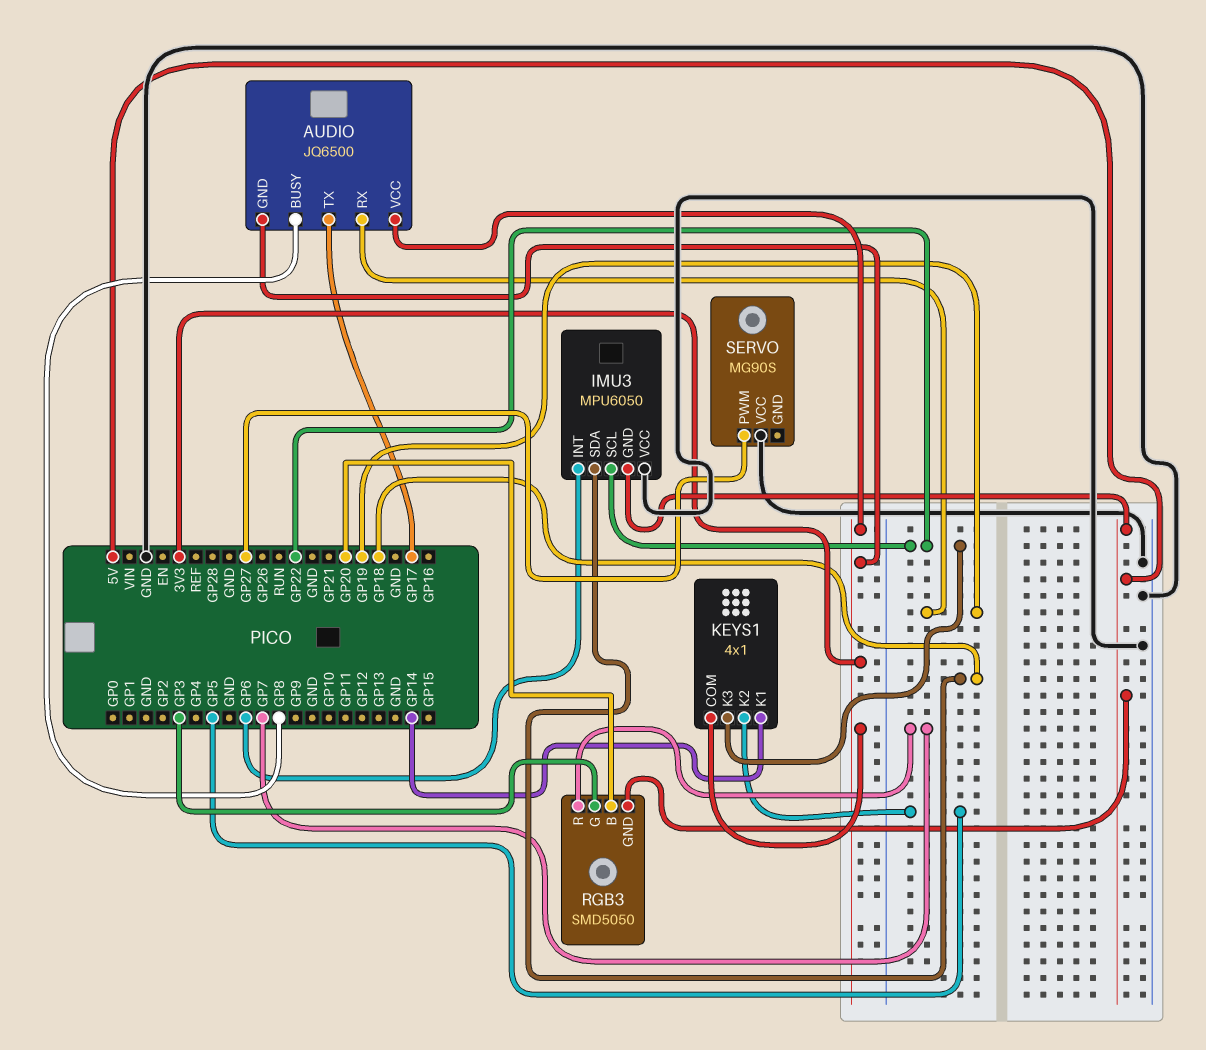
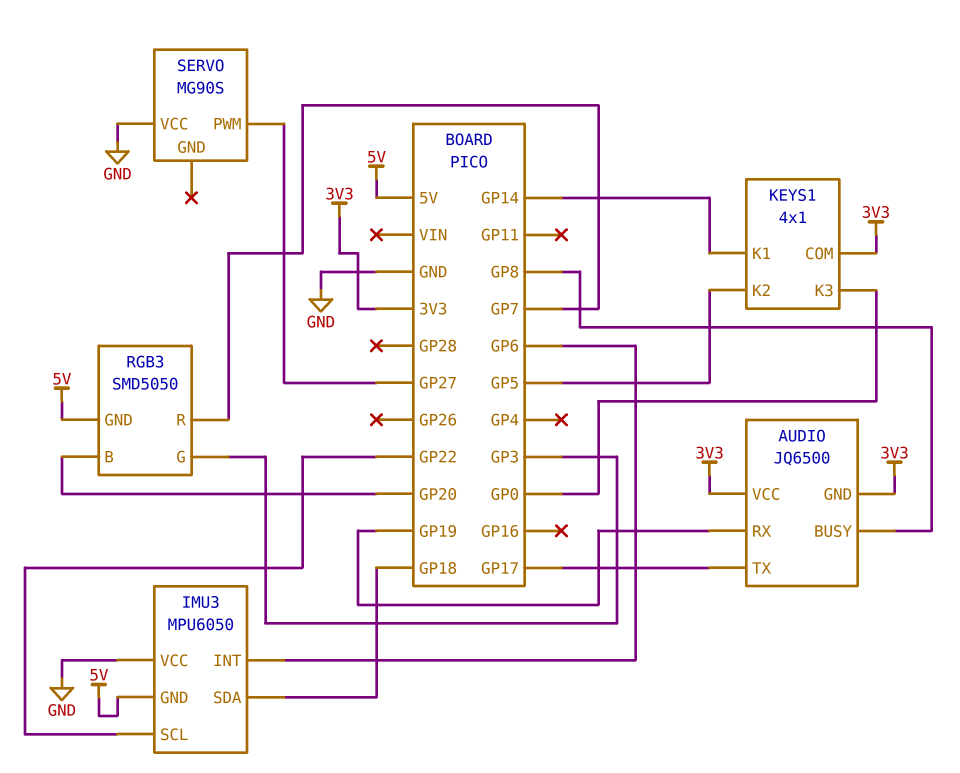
KEYS1 pin K3: GP22 -> GP0

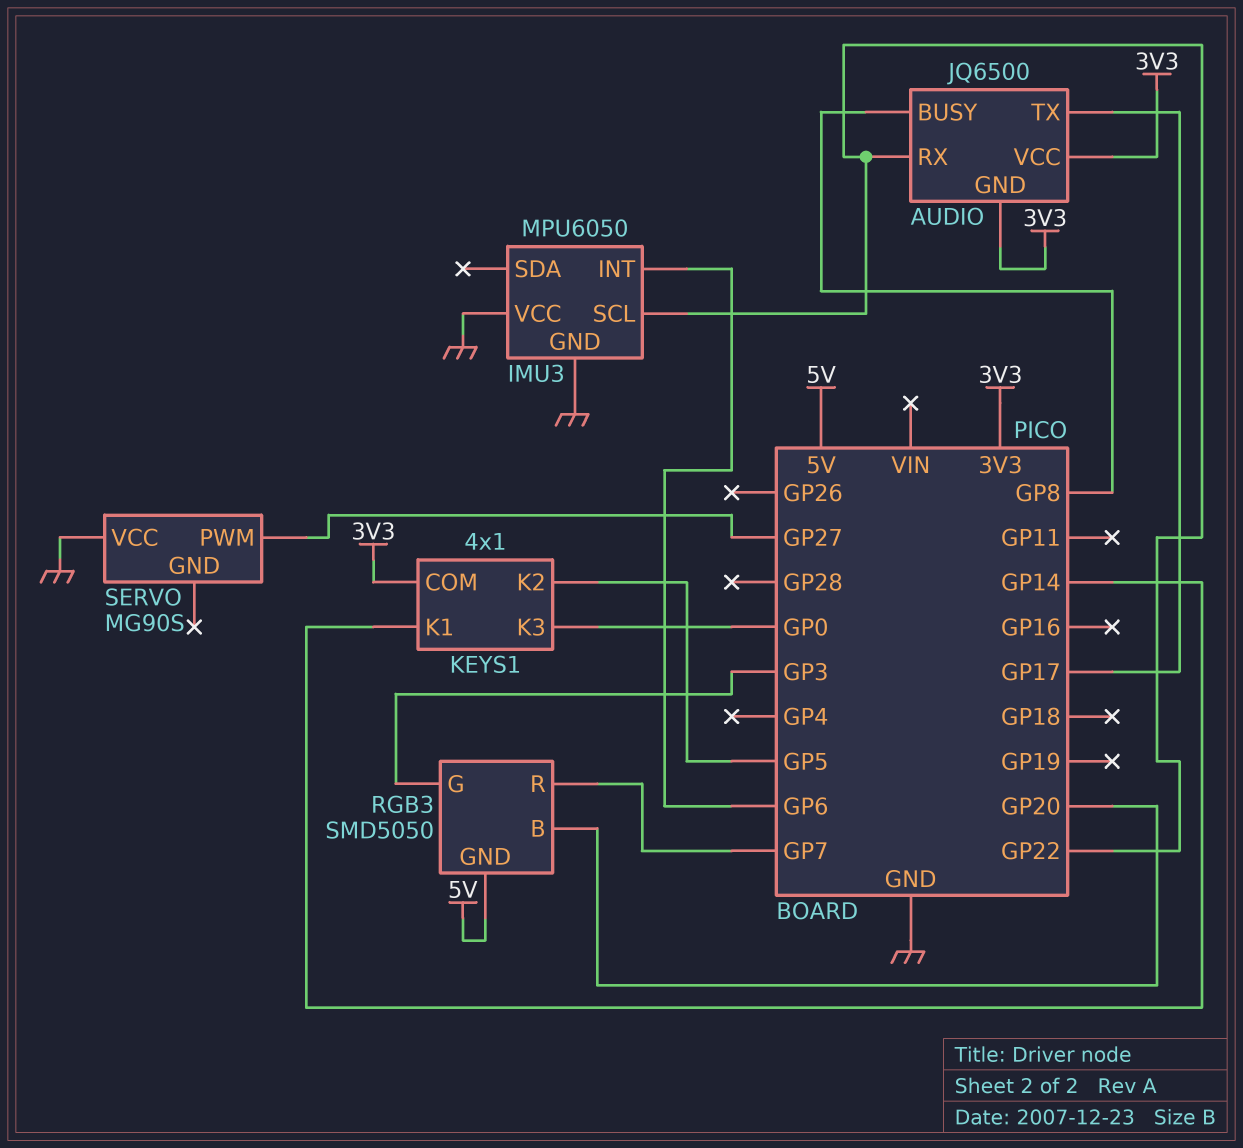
AUDIO pin RX: GP19 -> GP22
IMU3 pin GND: 5V -> GND
IMU3 pin SDA: GP18 -> none

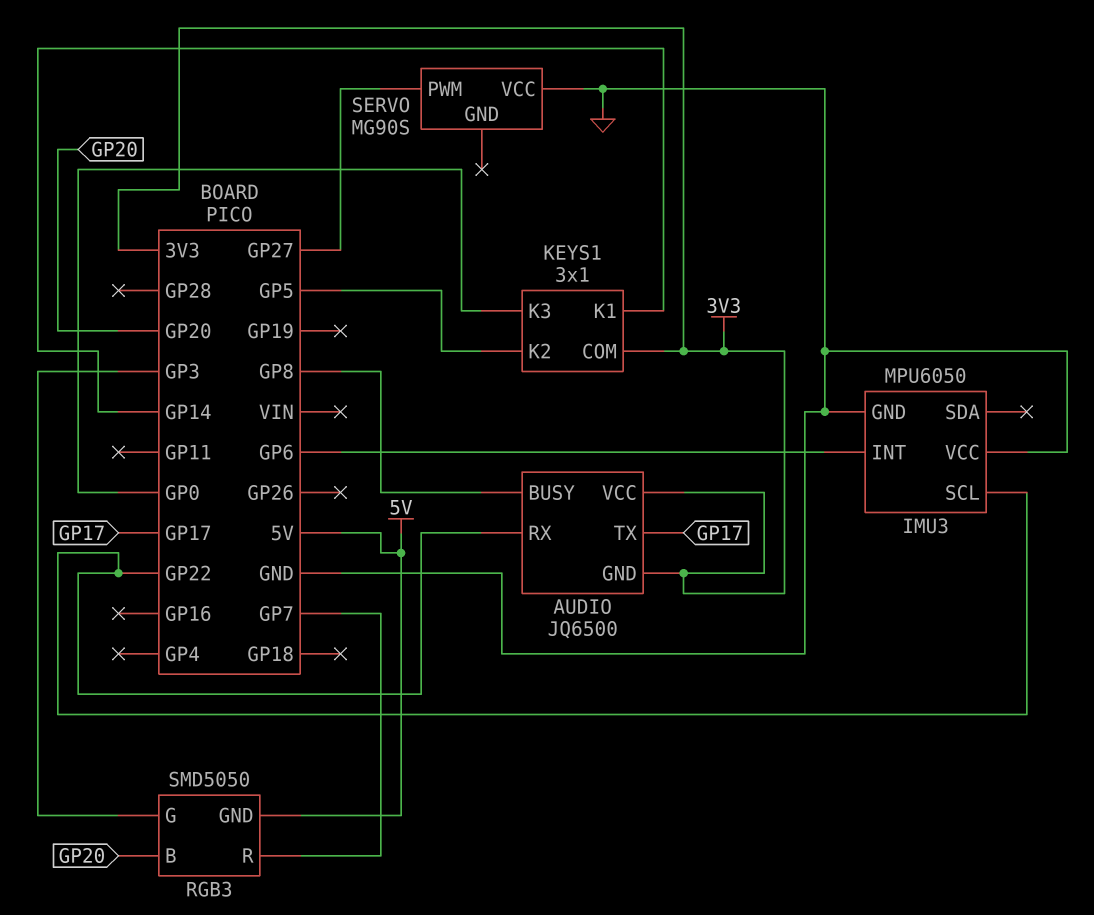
KEYS1: 4x1 -> 3x1

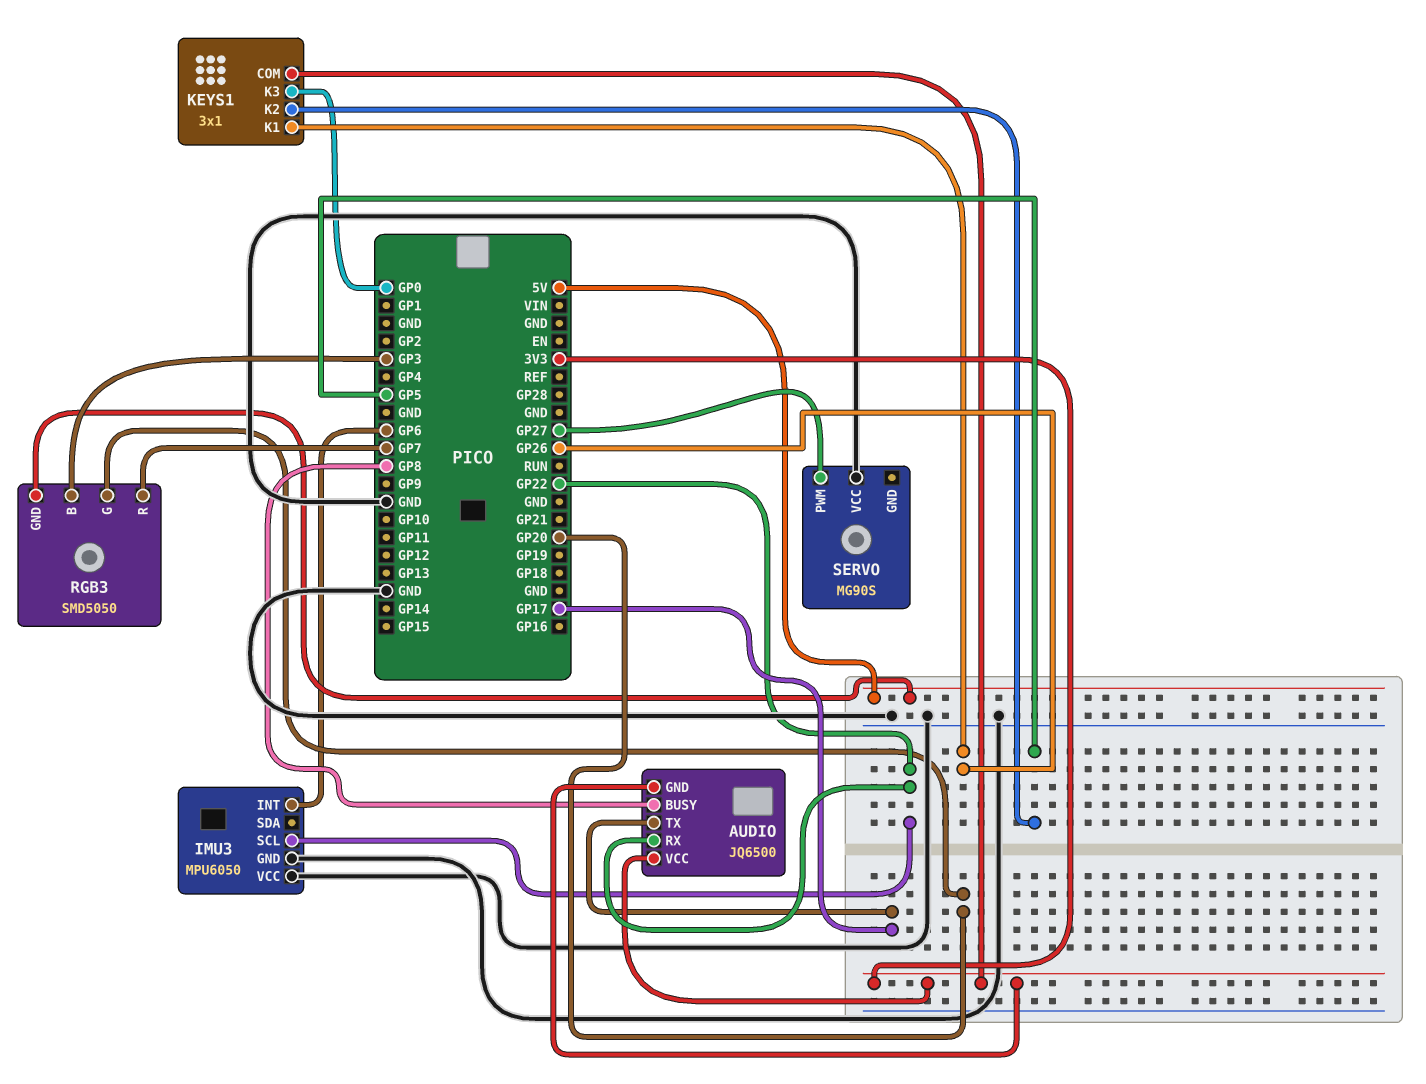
KEYS1 pin K1: GP14 -> GP26
RGB3 pin B: GP20 -> GP3
RGB3 pin G: GP3 -> GP20

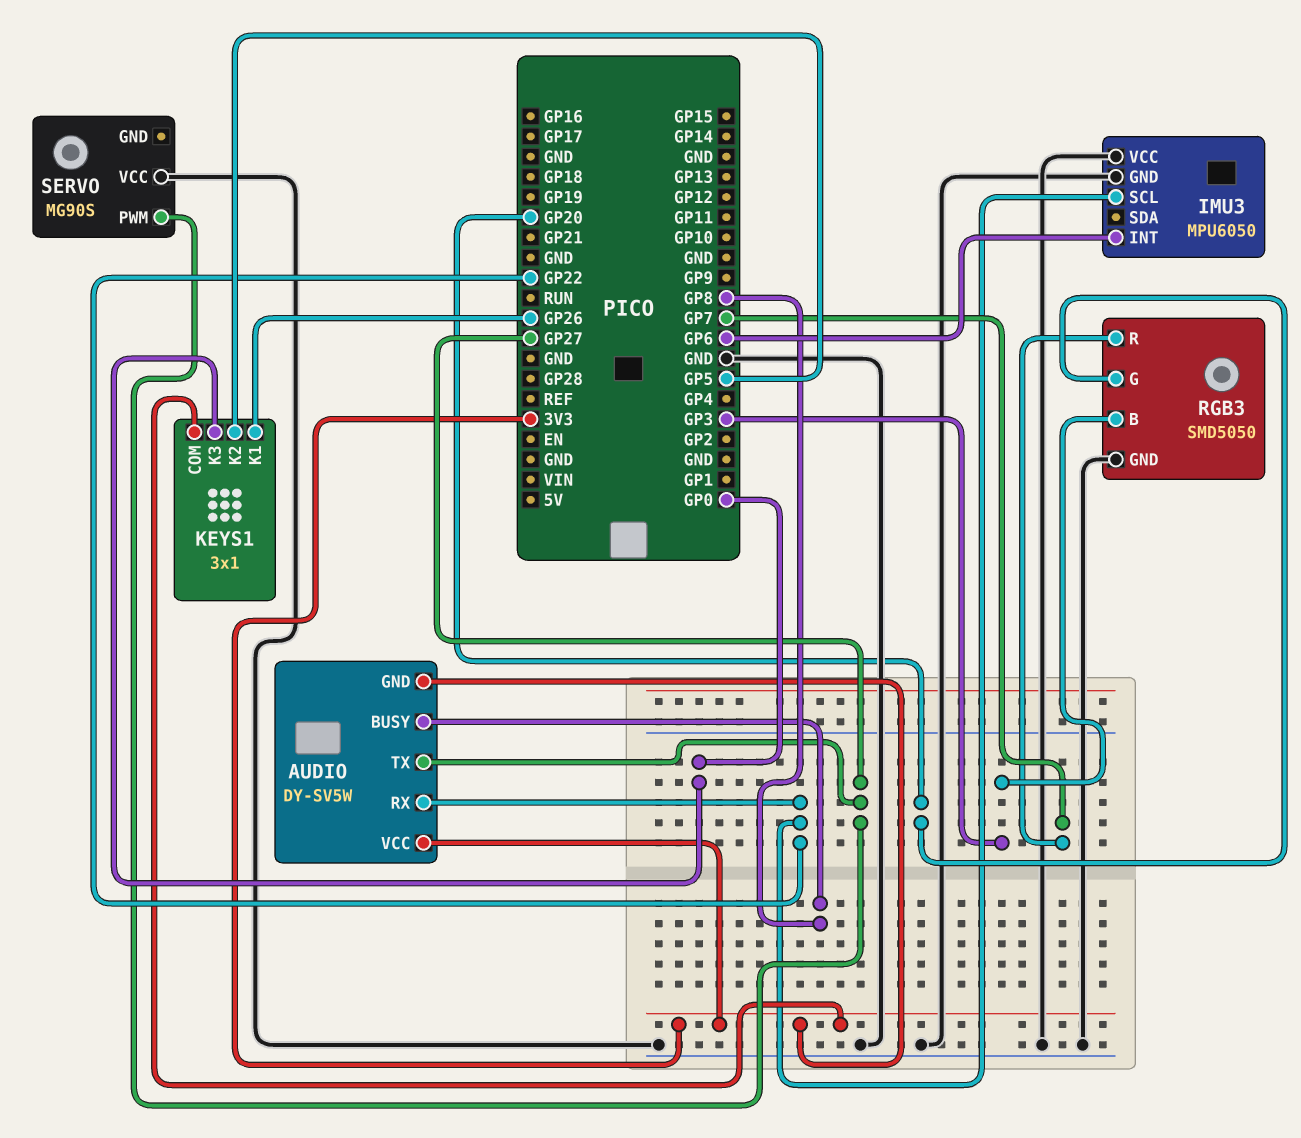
AUDIO: JQ6500 -> DY-SV5W
AUDIO pin TX: GP17 -> GP27
RGB3 pin GND: 5V -> GND

